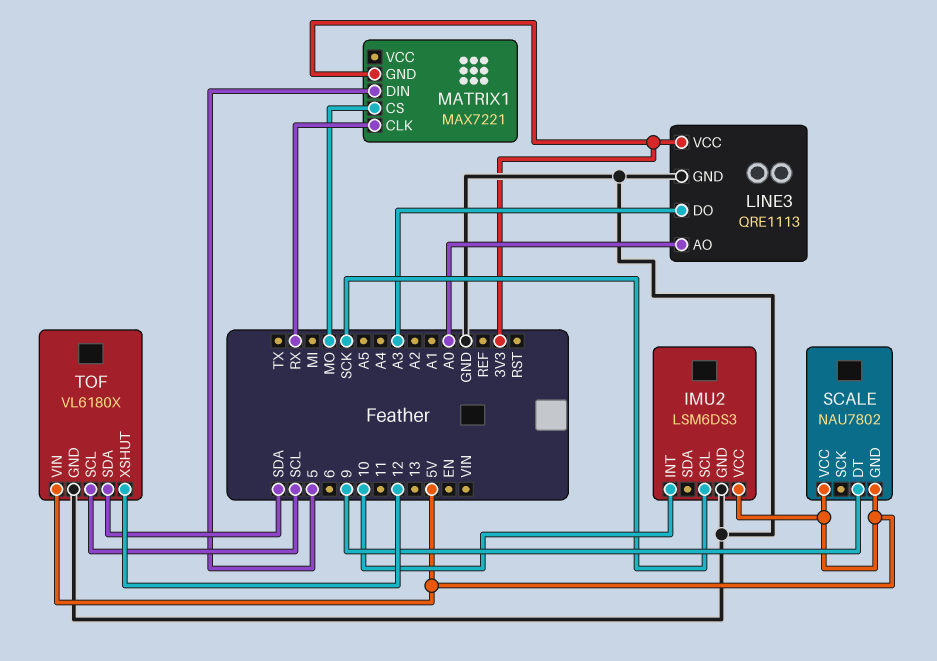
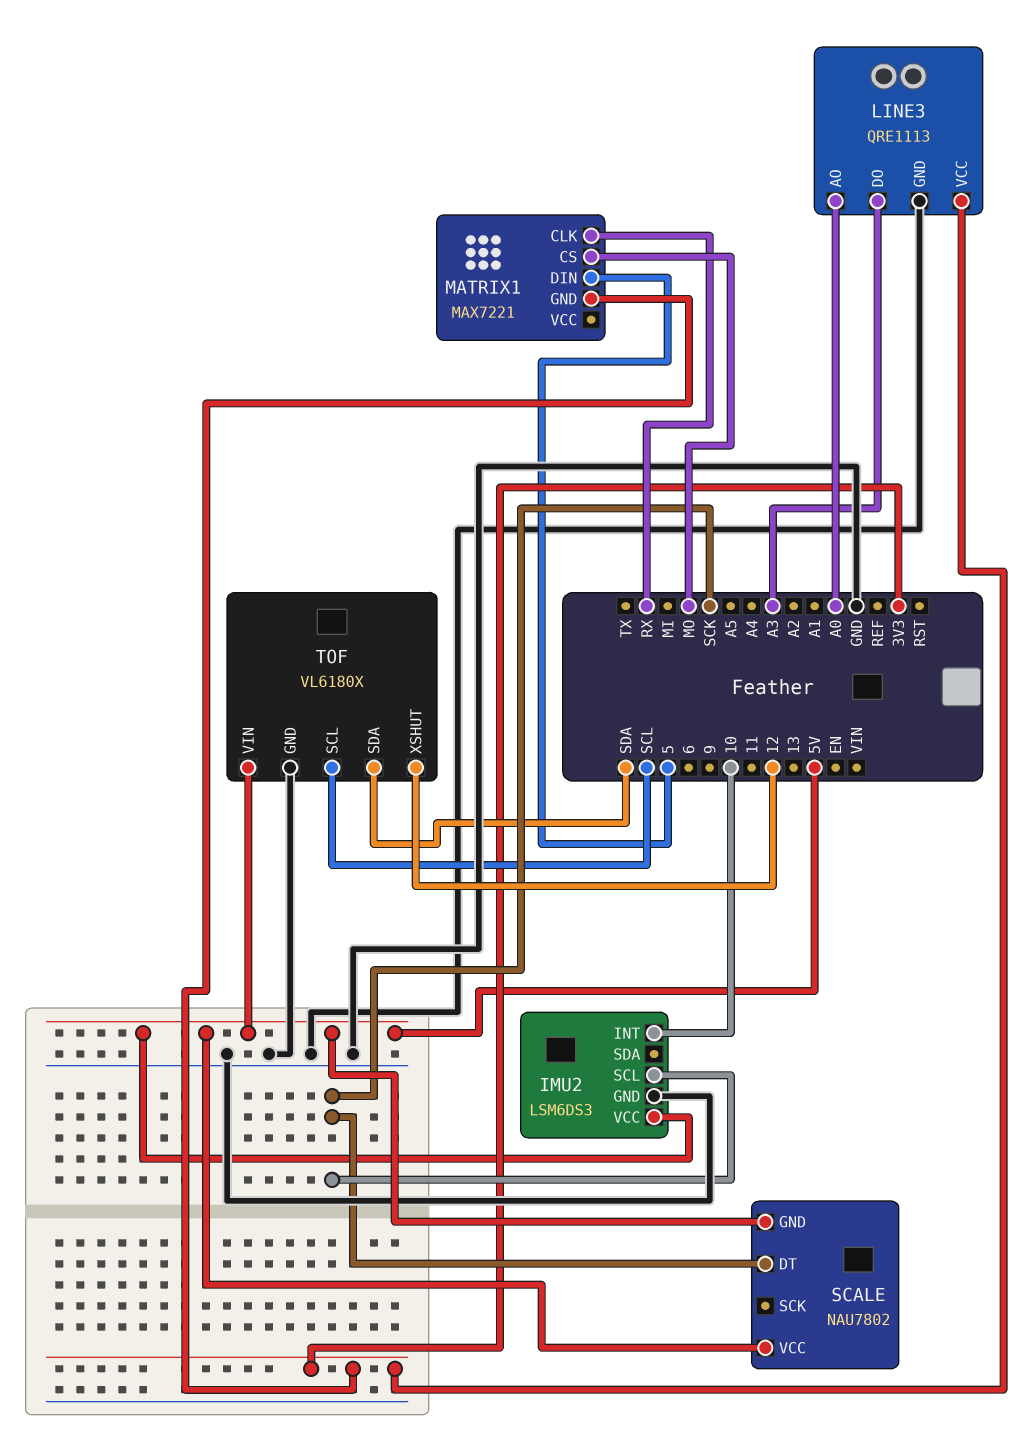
SCALE pin DT: 9 -> SCK

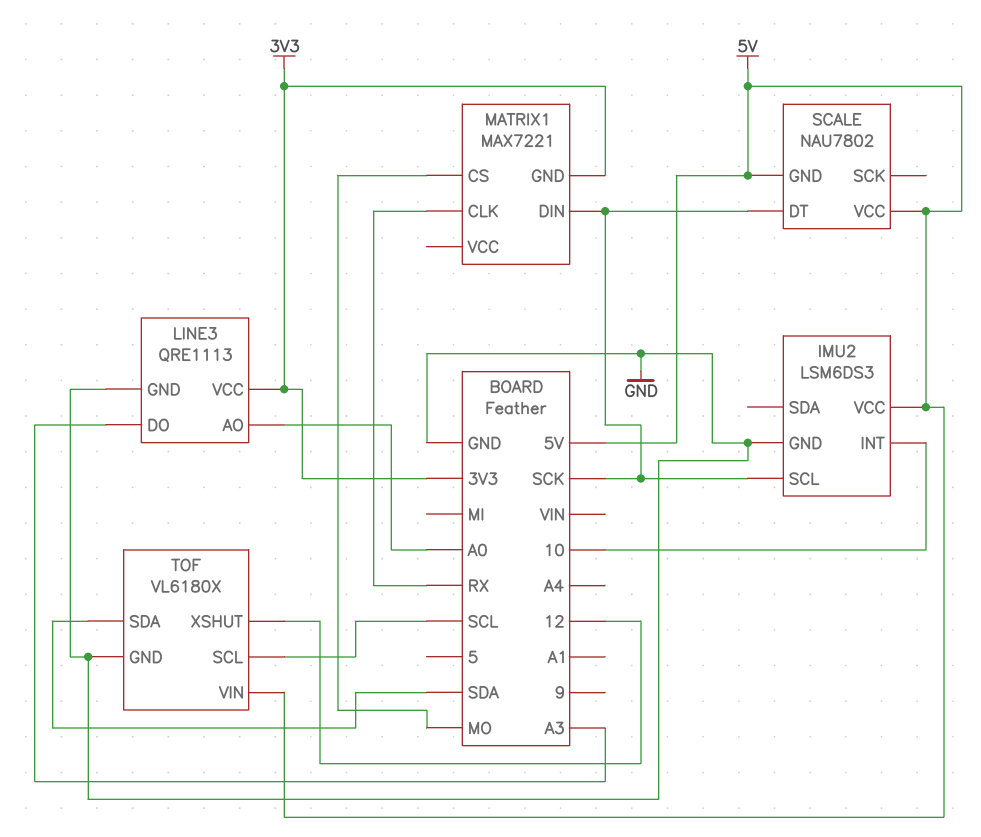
MATRIX1 pin DIN: 5 -> SCK

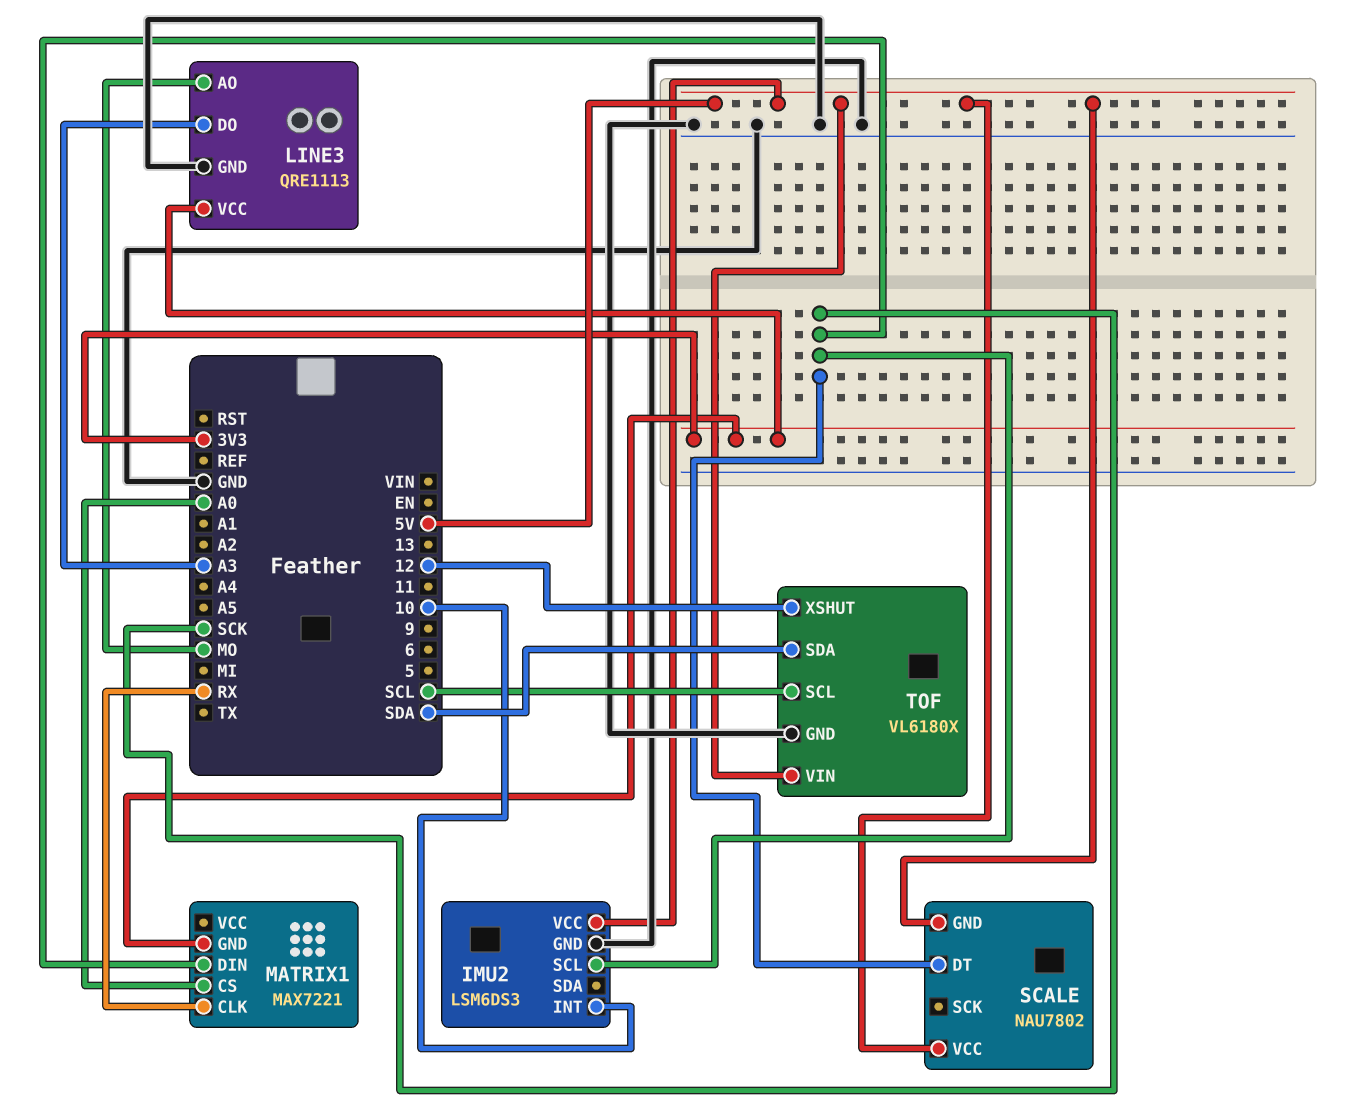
LINE3 pin AO: A0 -> MO
MATRIX1 pin CS: MO -> A0

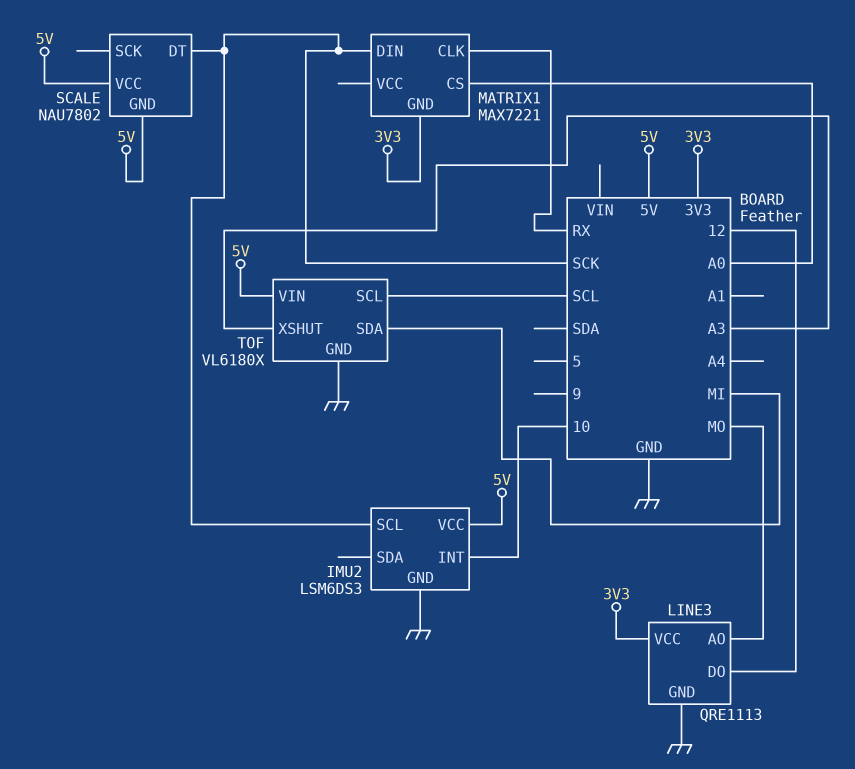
LINE3 pin DO: A3 -> 12
TOF pin SDA: SDA -> MI
TOF pin XSHUT: 12 -> A3

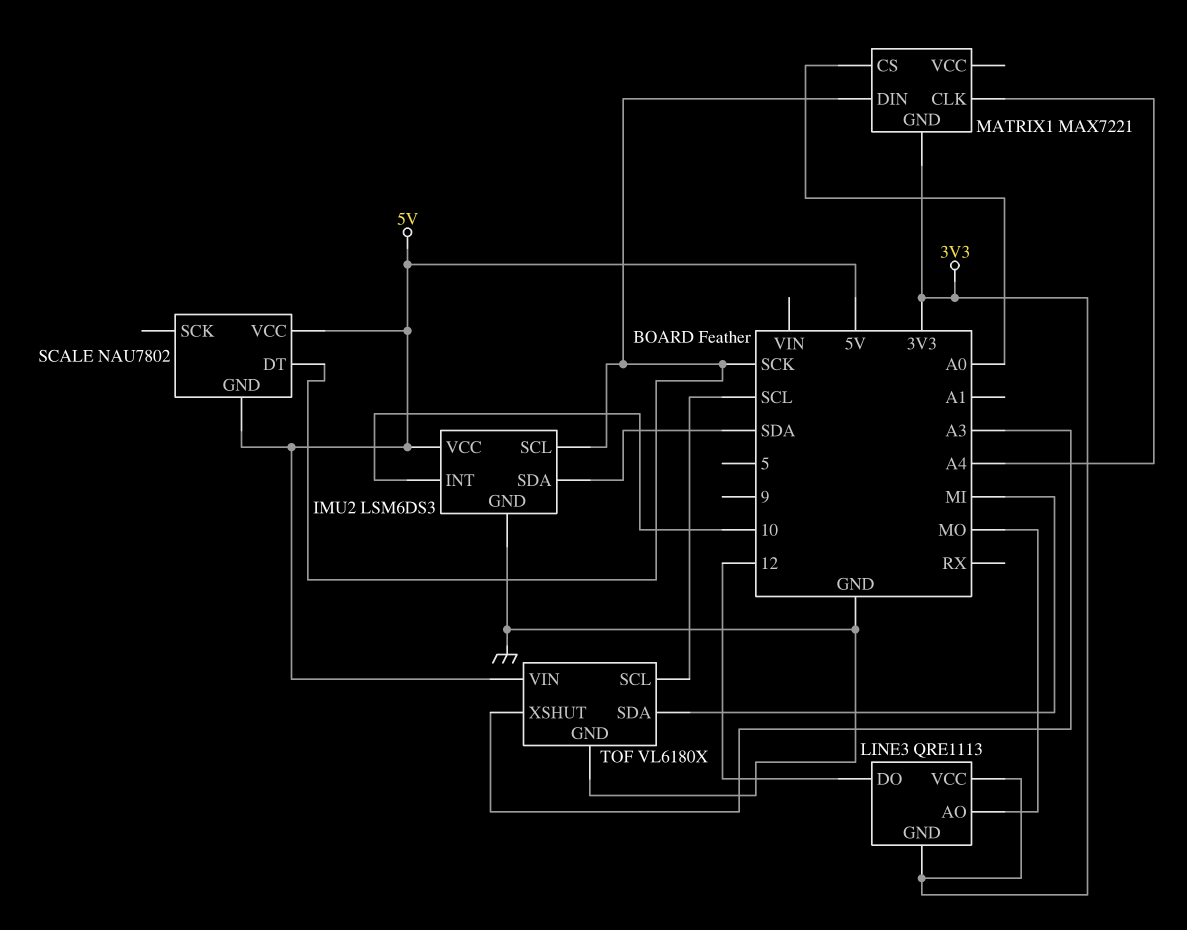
IMU2 pin SDA: none -> SDA
LINE3 pin GND: GND -> 3V3
MATRIX1 pin CLK: RX -> A4

